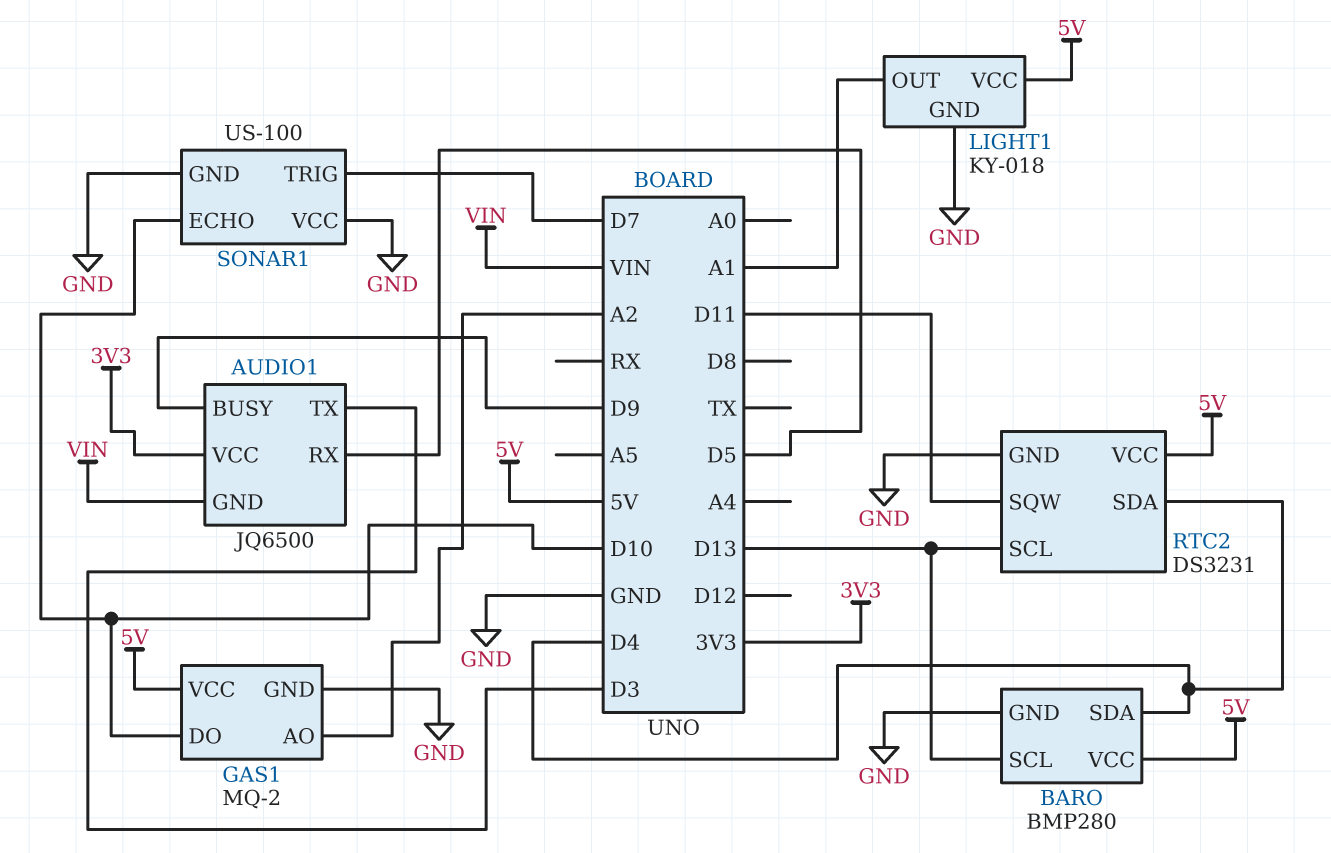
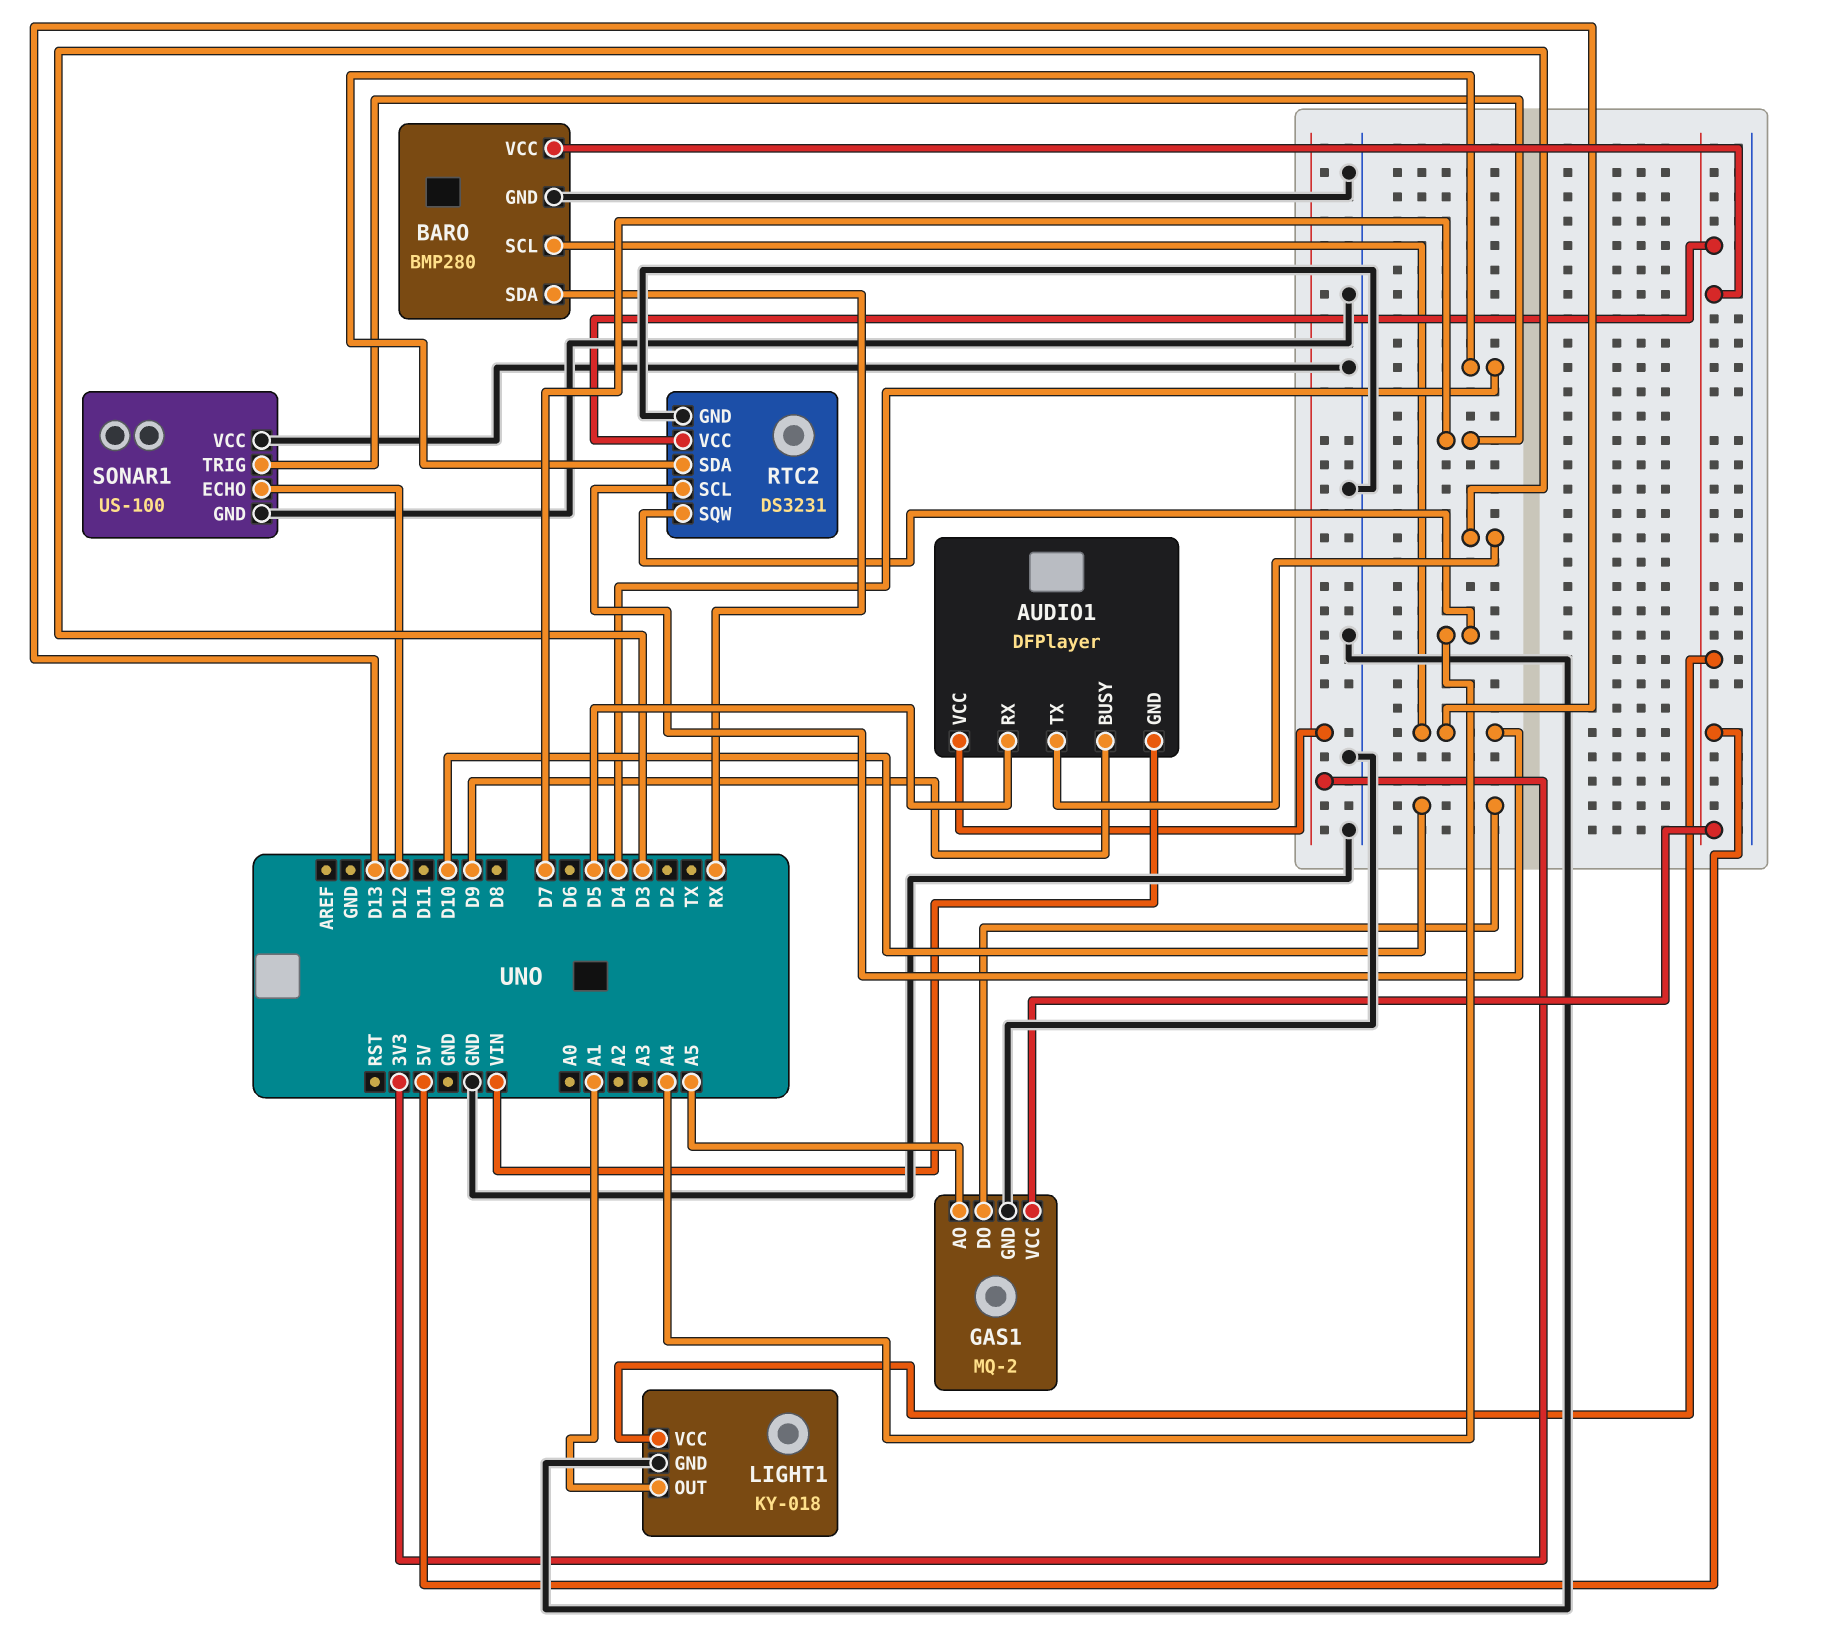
AUDIO1: JQ6500 -> DFPlayer
BARO pin SDA: D4 -> RX
GAS1 pin AO: A2 -> A5
RTC2 pin SQW: D11 -> A4
SONAR1 pin ECHO: D10 -> D12

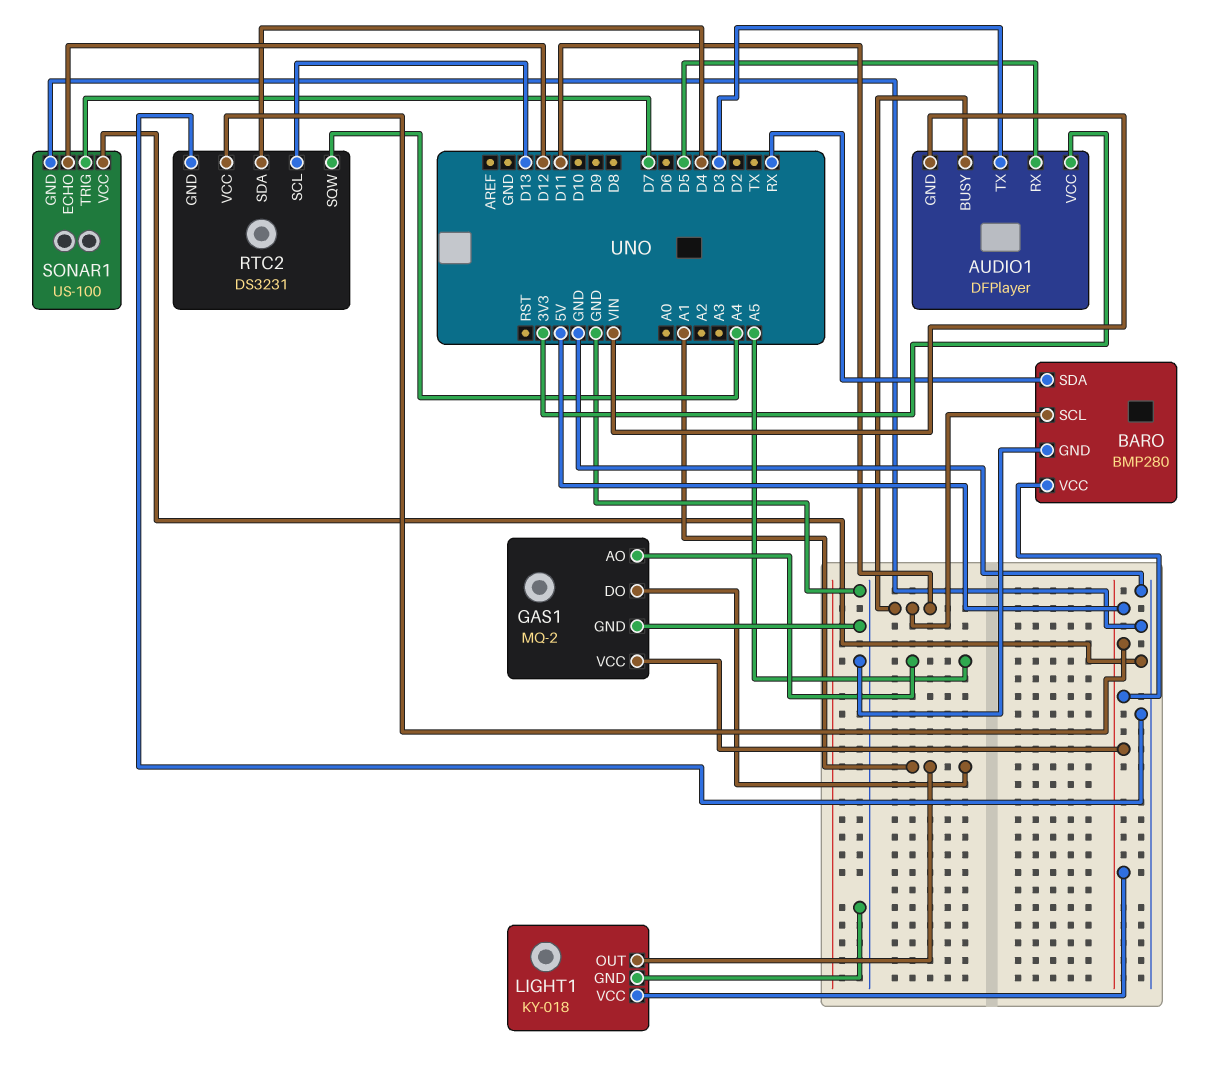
AUDIO1 pin BUSY: D9 -> D11
BARO pin SCL: D13 -> D11
GAS1 pin DO: D10 -> A1

